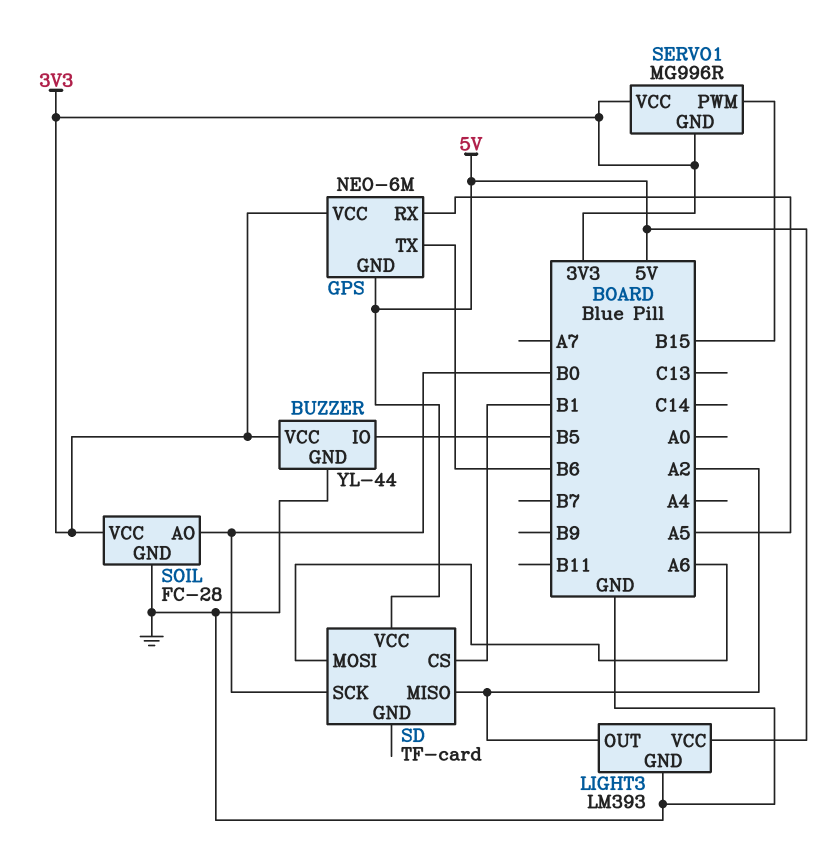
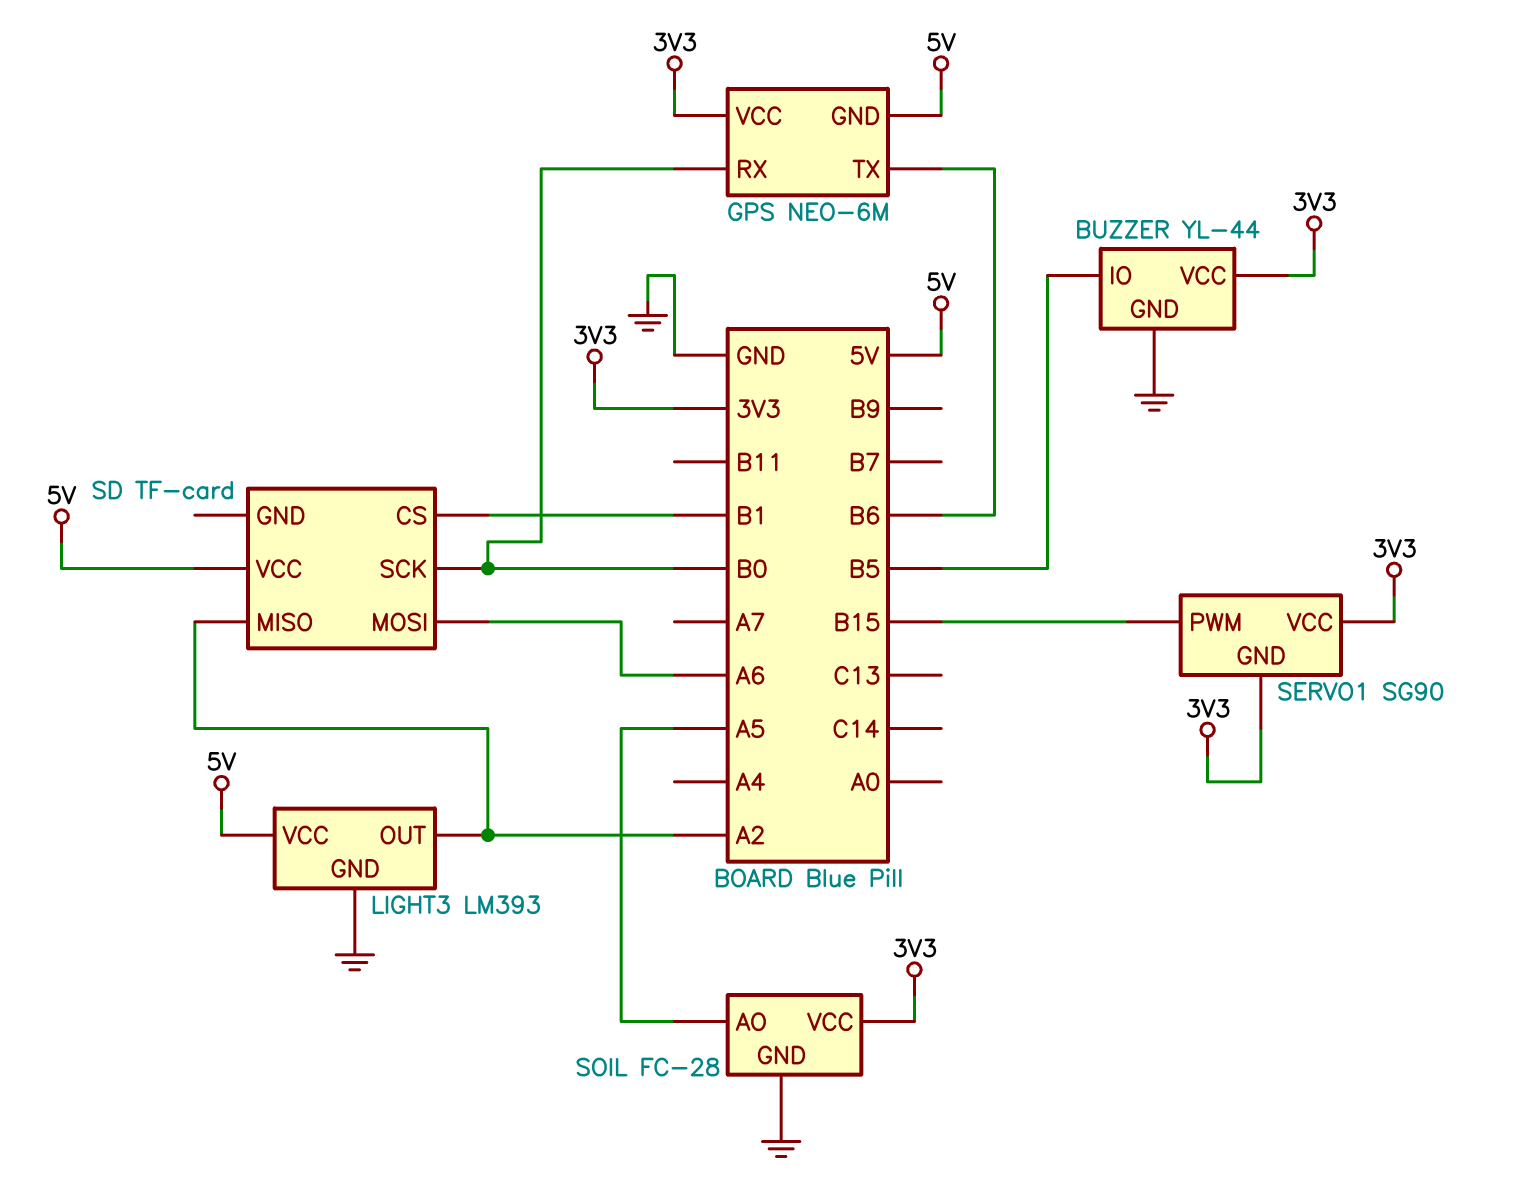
GPS pin RX: A5 -> B0
SERVO1: MG996R -> SG90
SOIL pin AO: B0 -> A5

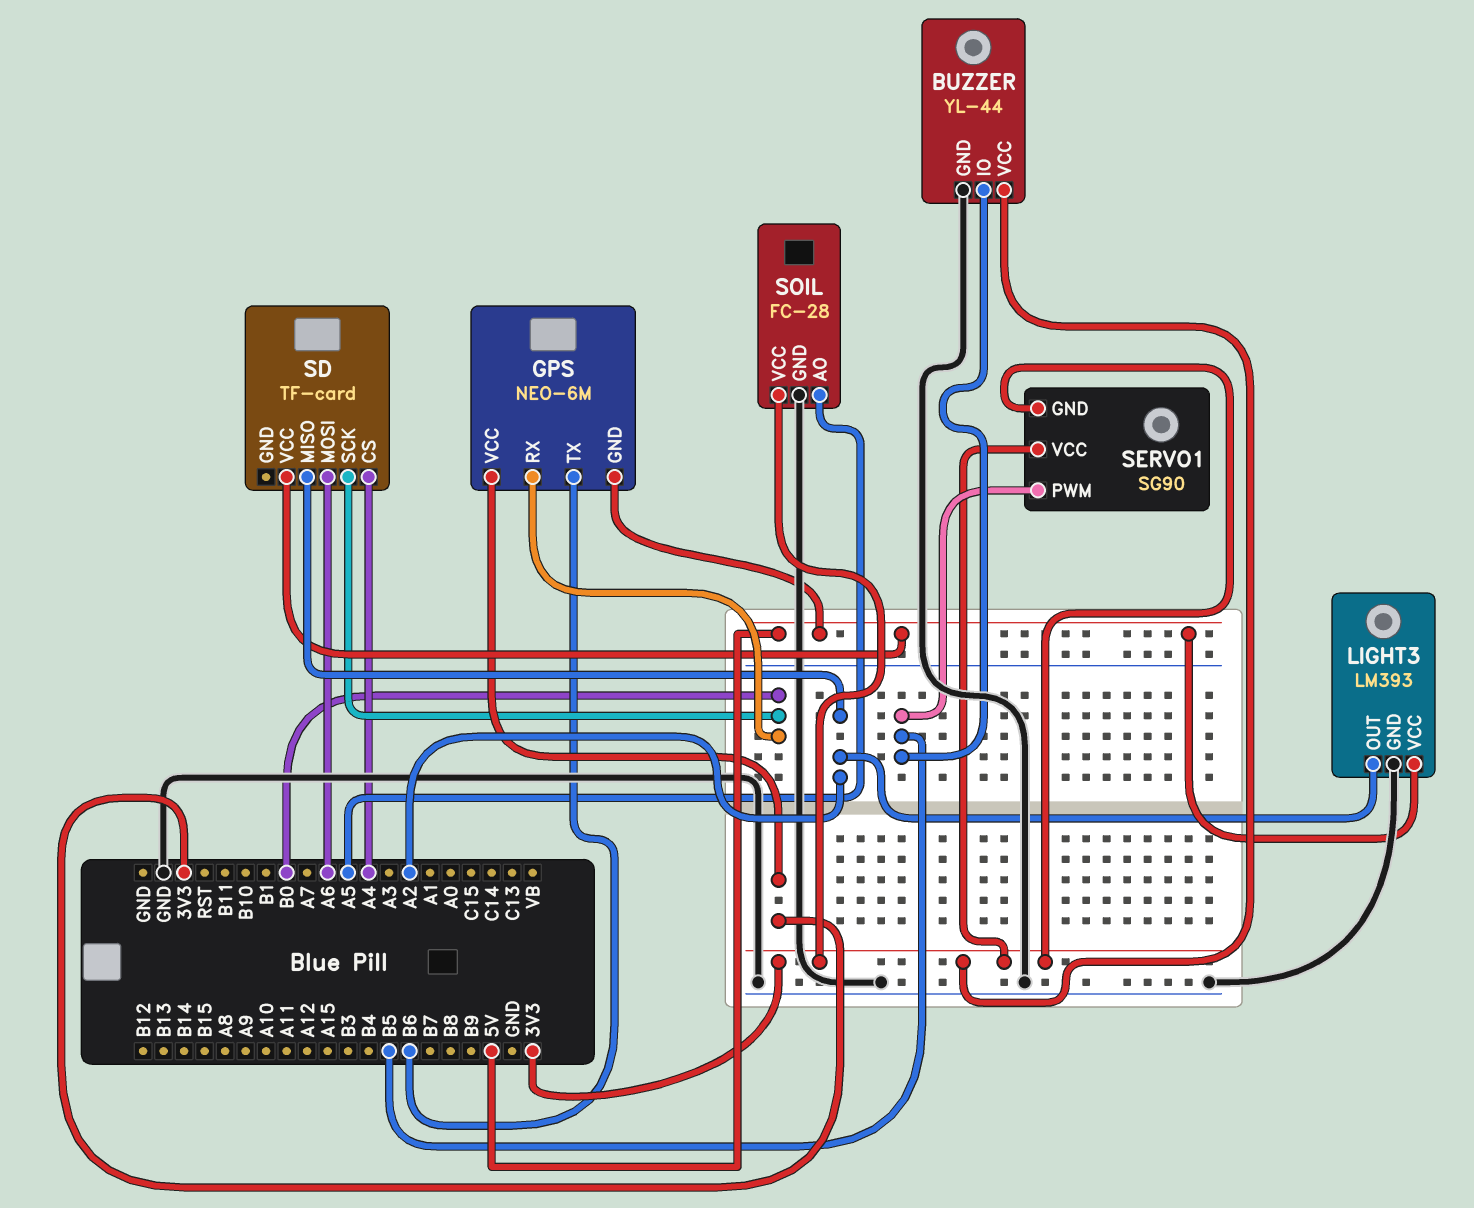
SD pin CS: B1 -> A4
SERVO1 pin PWM: B15 -> B5

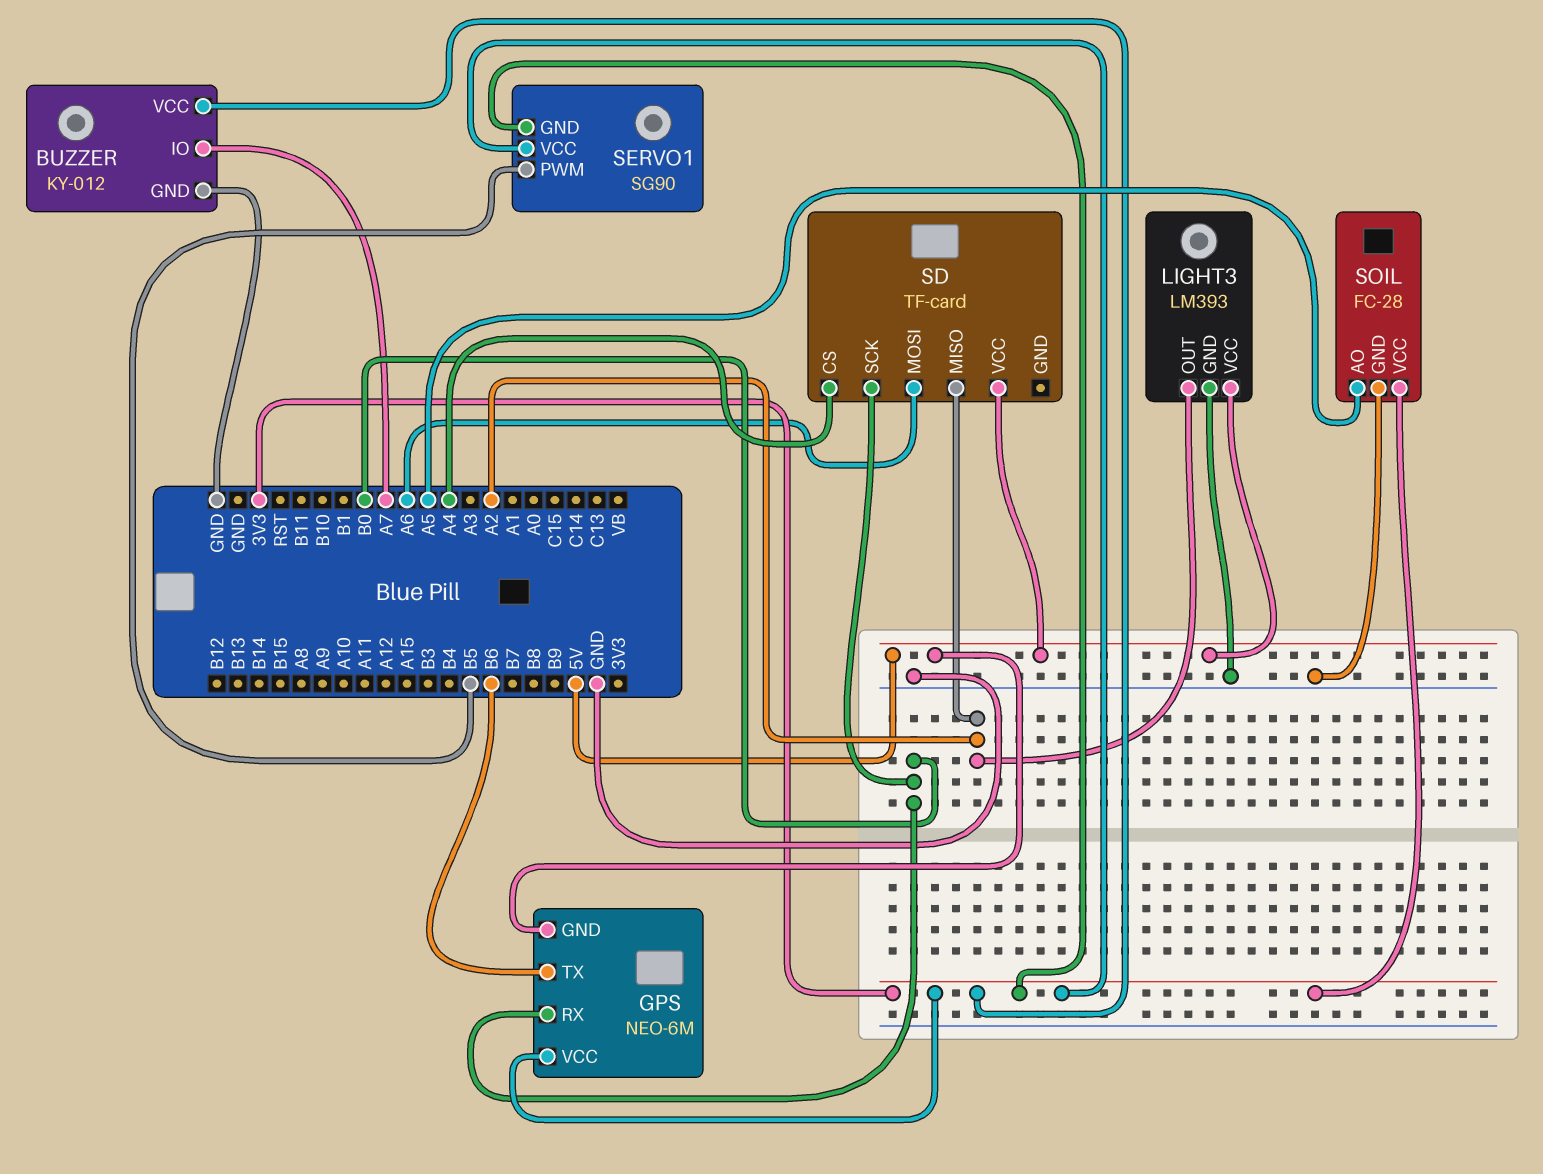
BUZZER: YL-44 -> KY-012
BUZZER pin IO: B5 -> A7

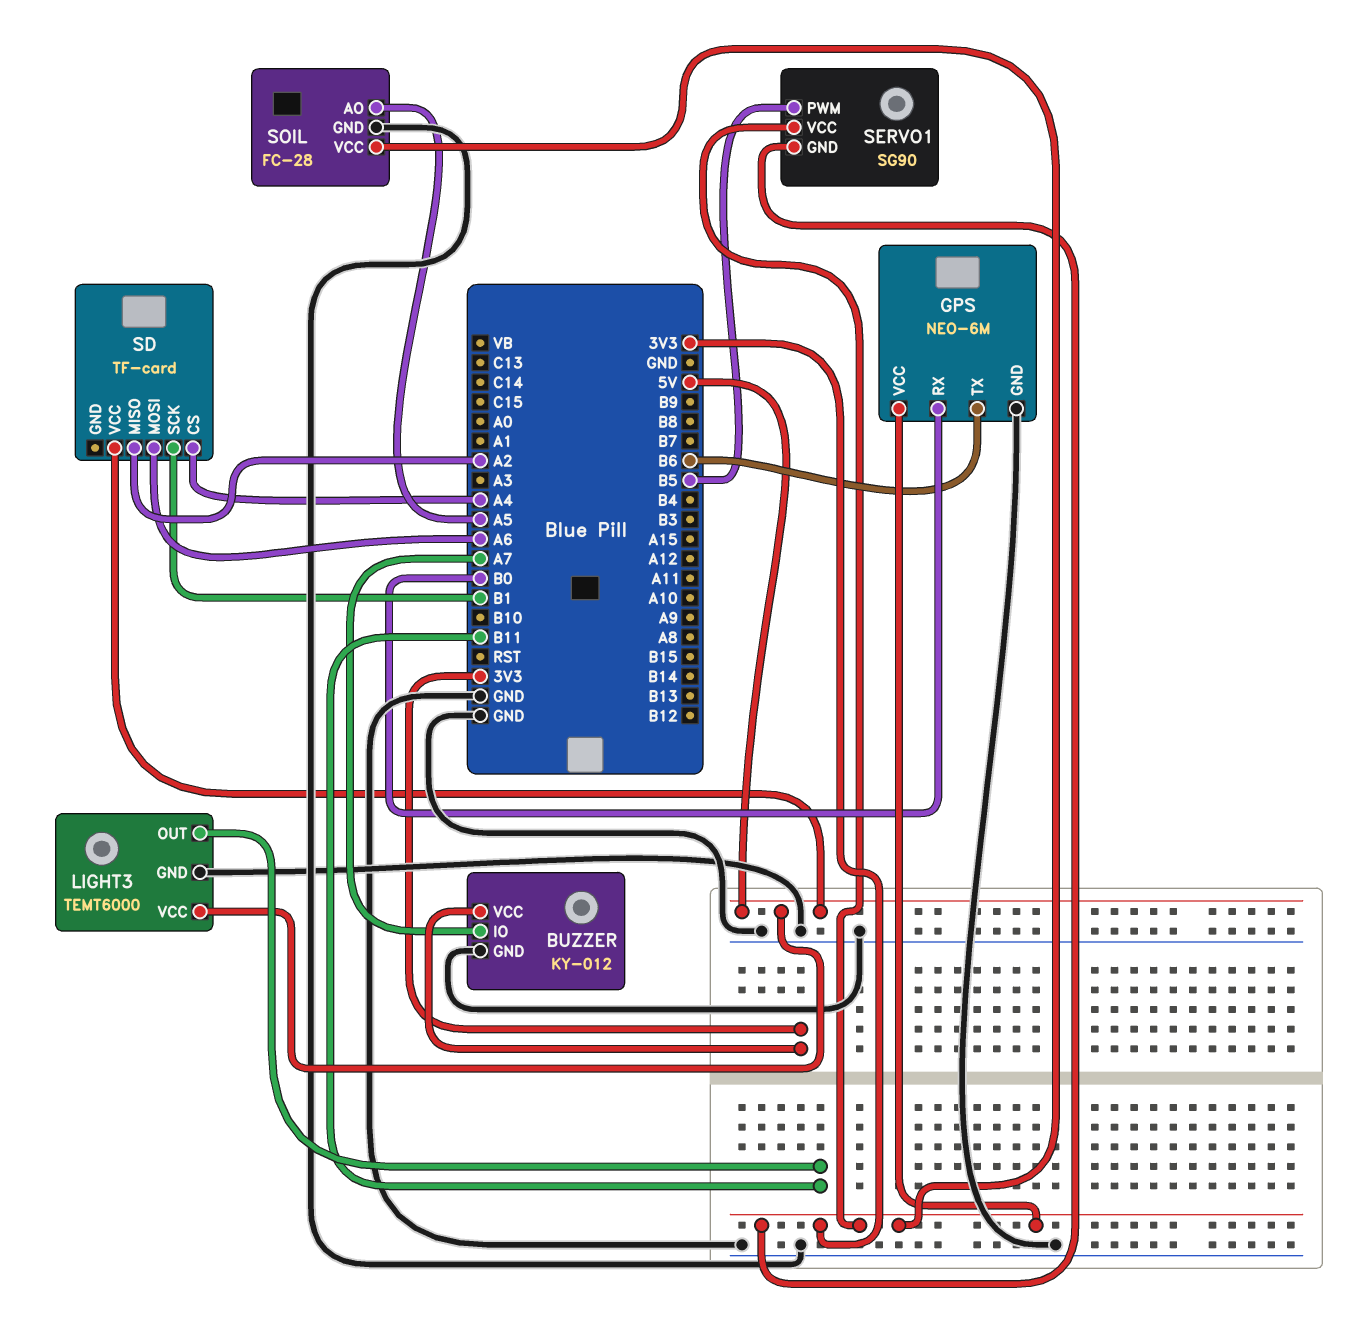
GPS pin GND: 5V -> GND
LIGHT3: LM393 -> TEMT6000
LIGHT3 pin OUT: A2 -> B11
SD pin SCK: B0 -> B1

